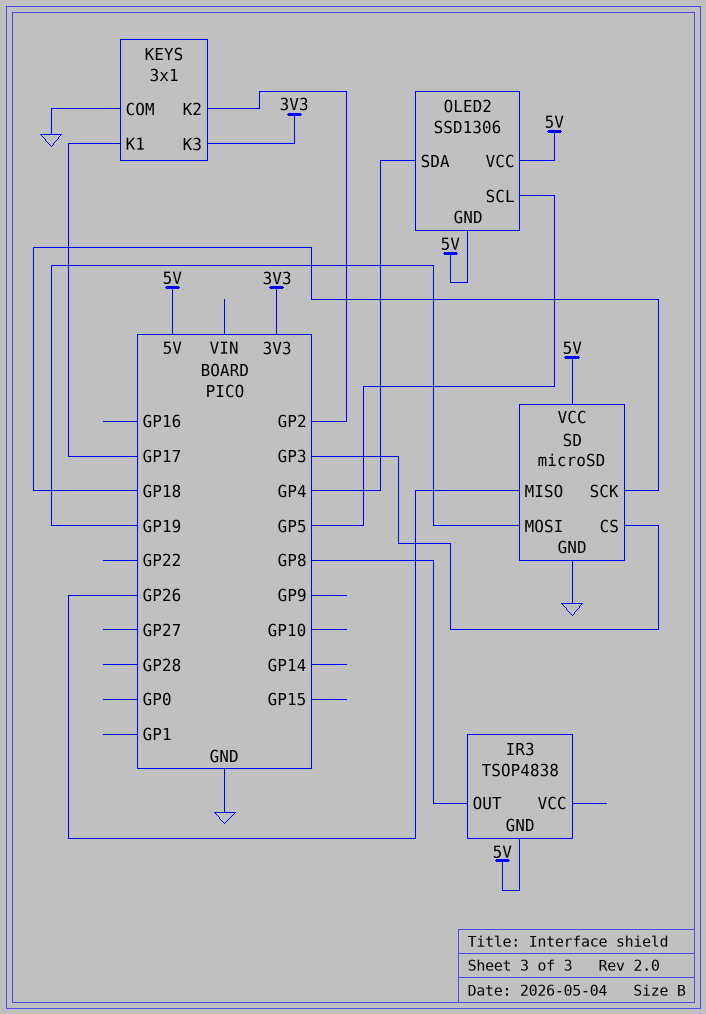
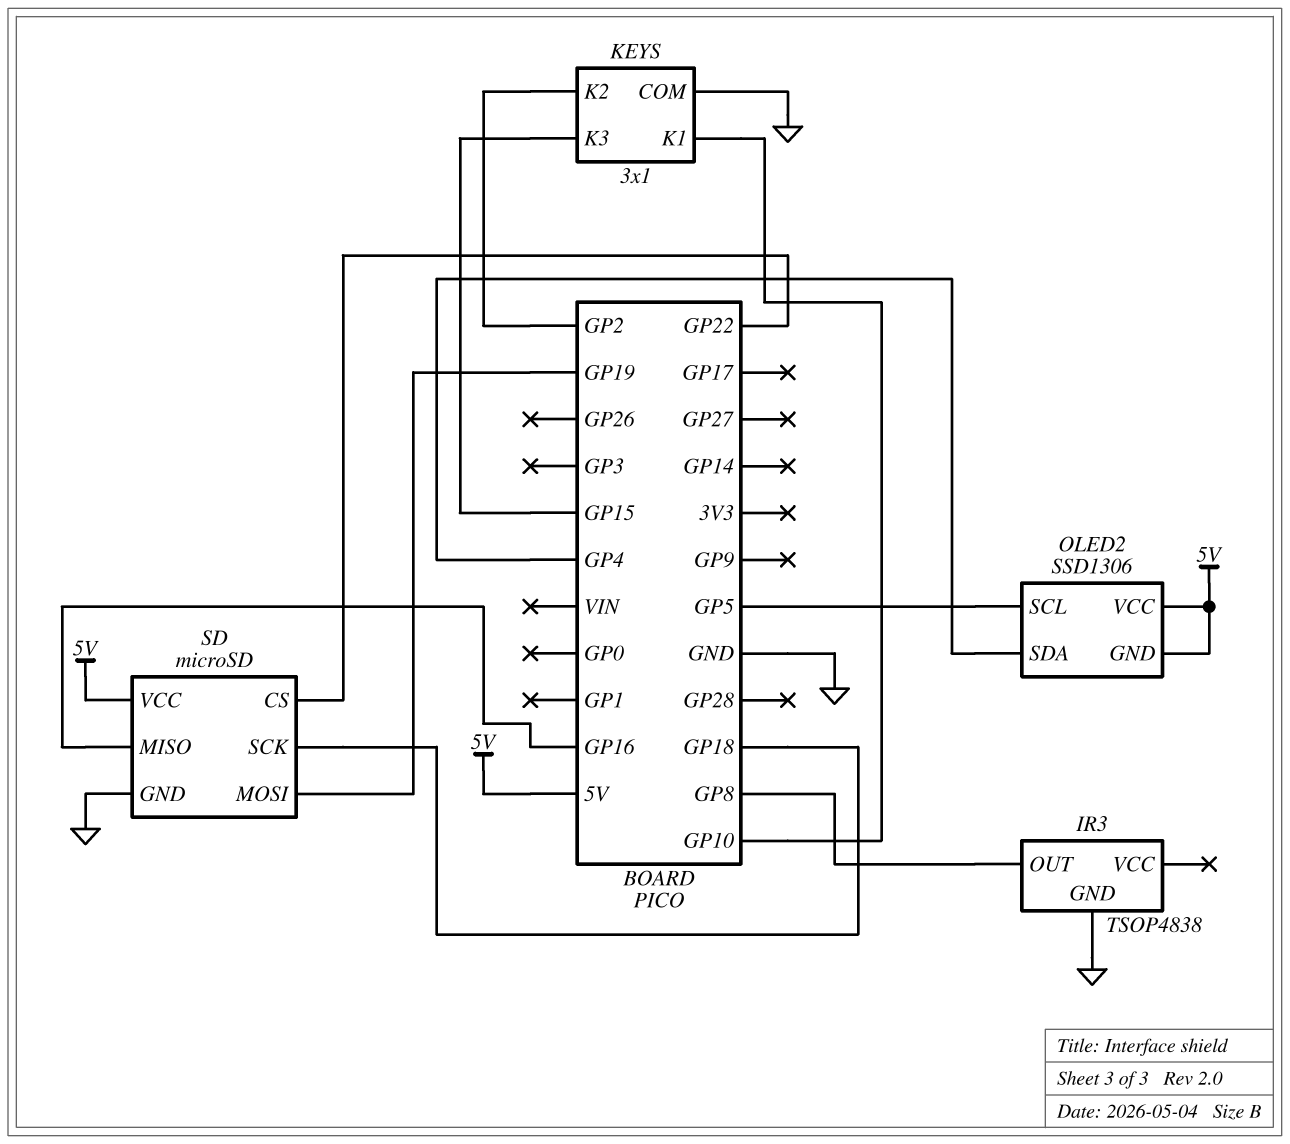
IR3 pin GND: 5V -> GND
KEYS pin K1: GP17 -> GP10
KEYS pin K3: 3V3 -> GP15
SD pin CS: GP3 -> GP22
SD pin MISO: GP26 -> GP16

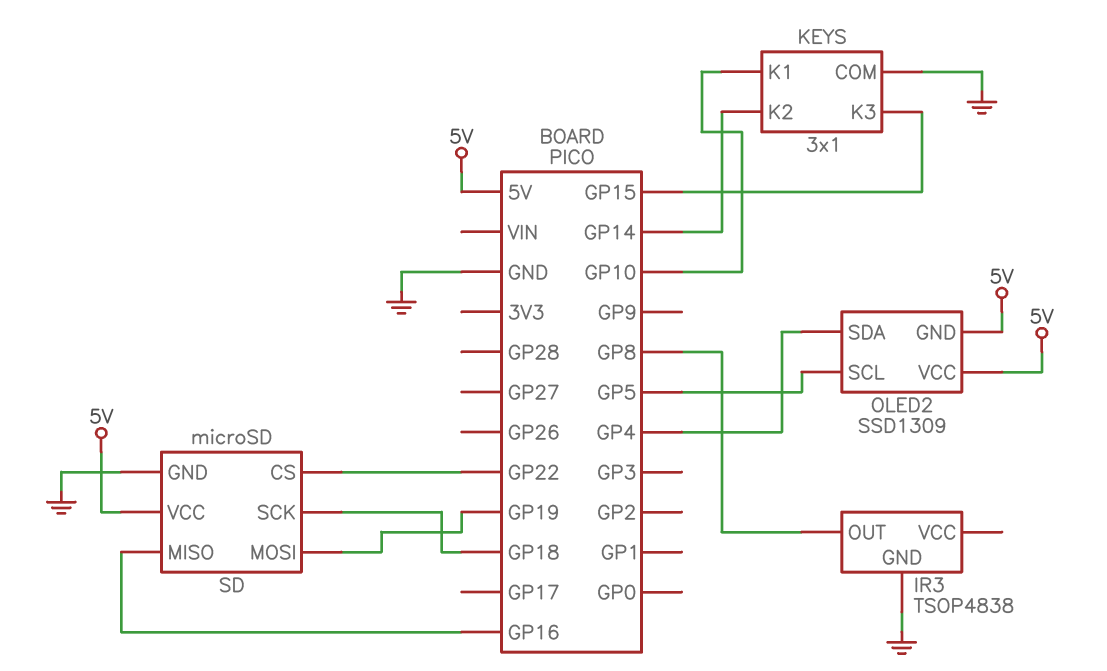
KEYS pin K2: GP2 -> GP14
OLED2: SSD1306 -> SSD1309

